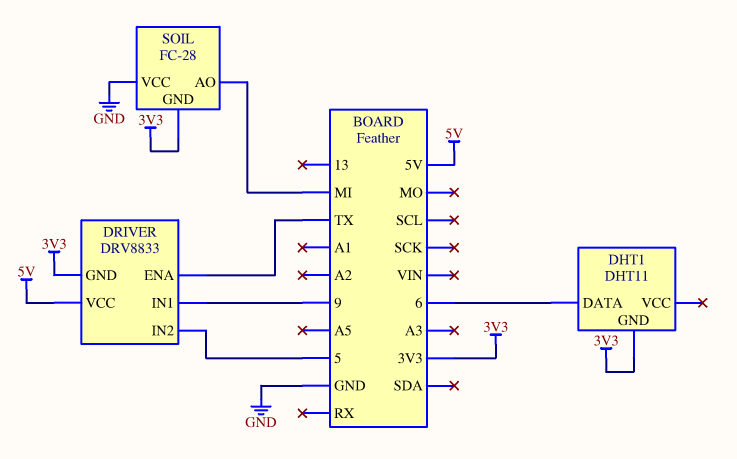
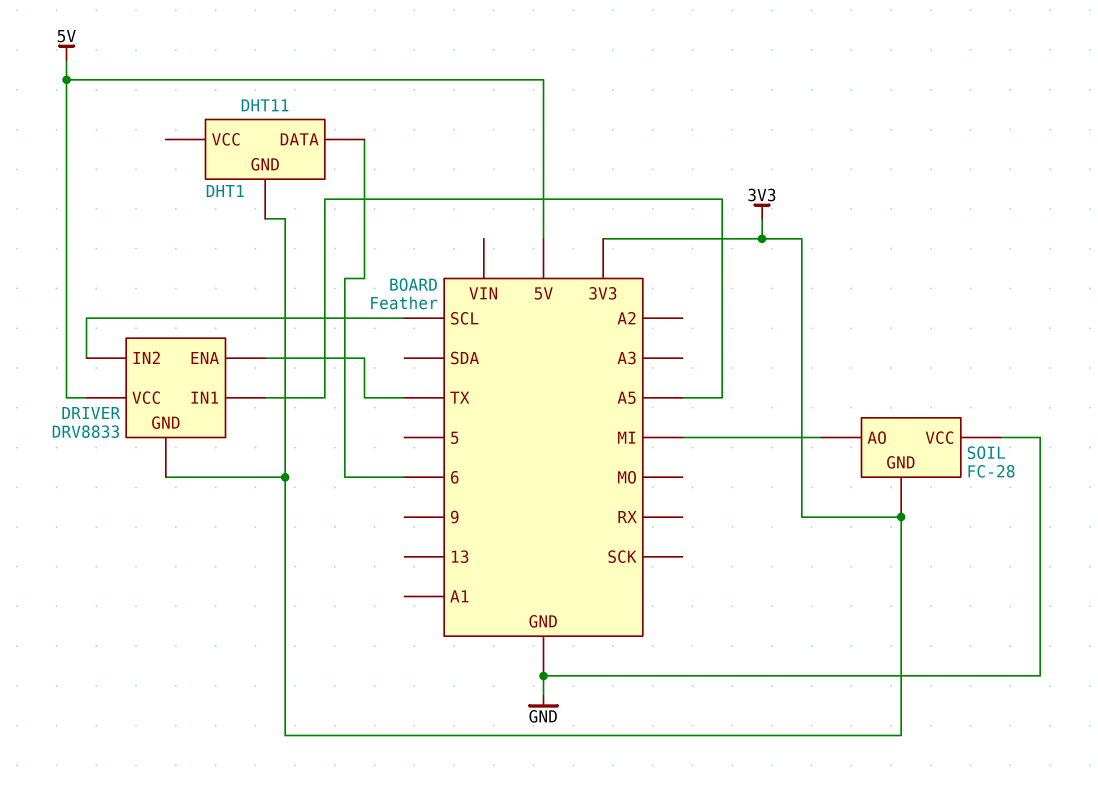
DRIVER pin IN1: 9 -> A5
DRIVER pin IN2: 5 -> SCL

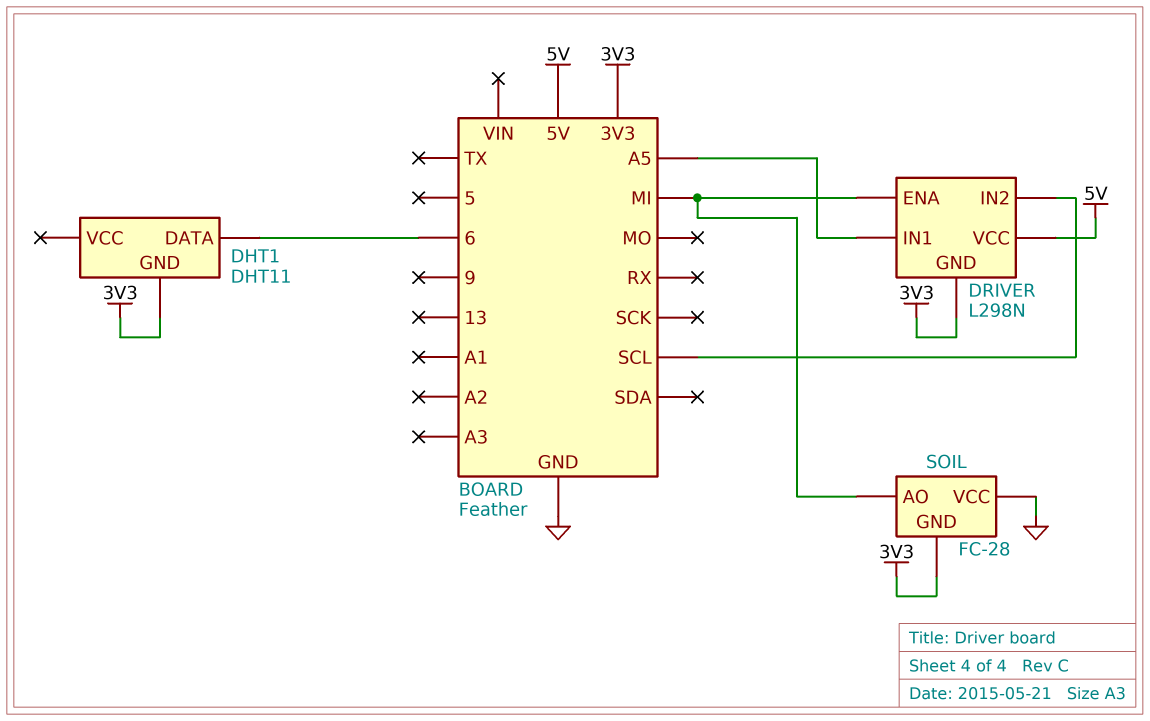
DRIVER: DRV8833 -> L298N
DRIVER pin ENA: TX -> MI

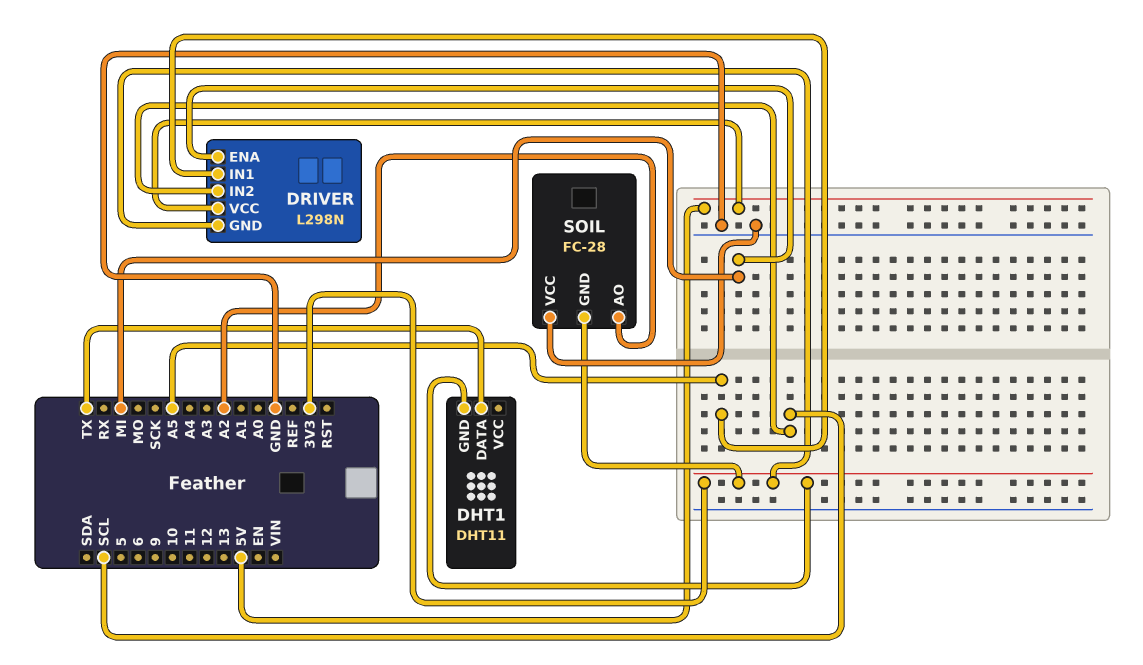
DHT1 pin DATA: 6 -> TX
SOIL pin AO: MI -> A2

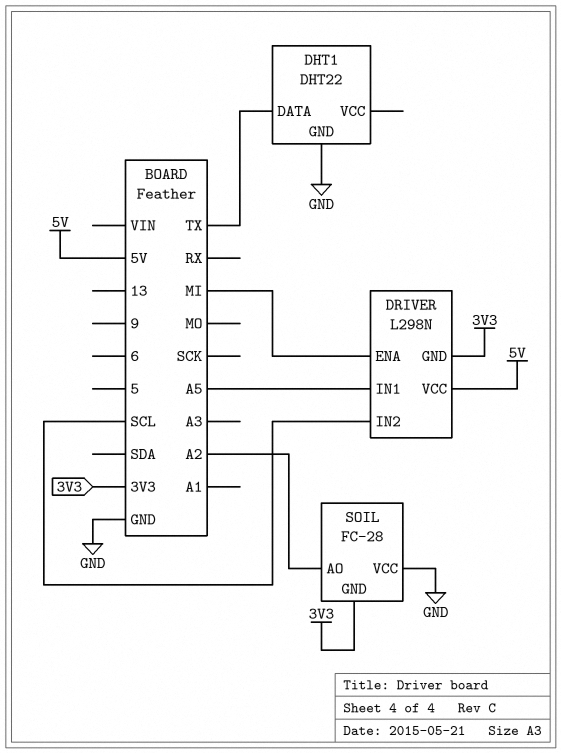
DHT1: DHT11 -> DHT22
DHT1 pin GND: 3V3 -> GND

